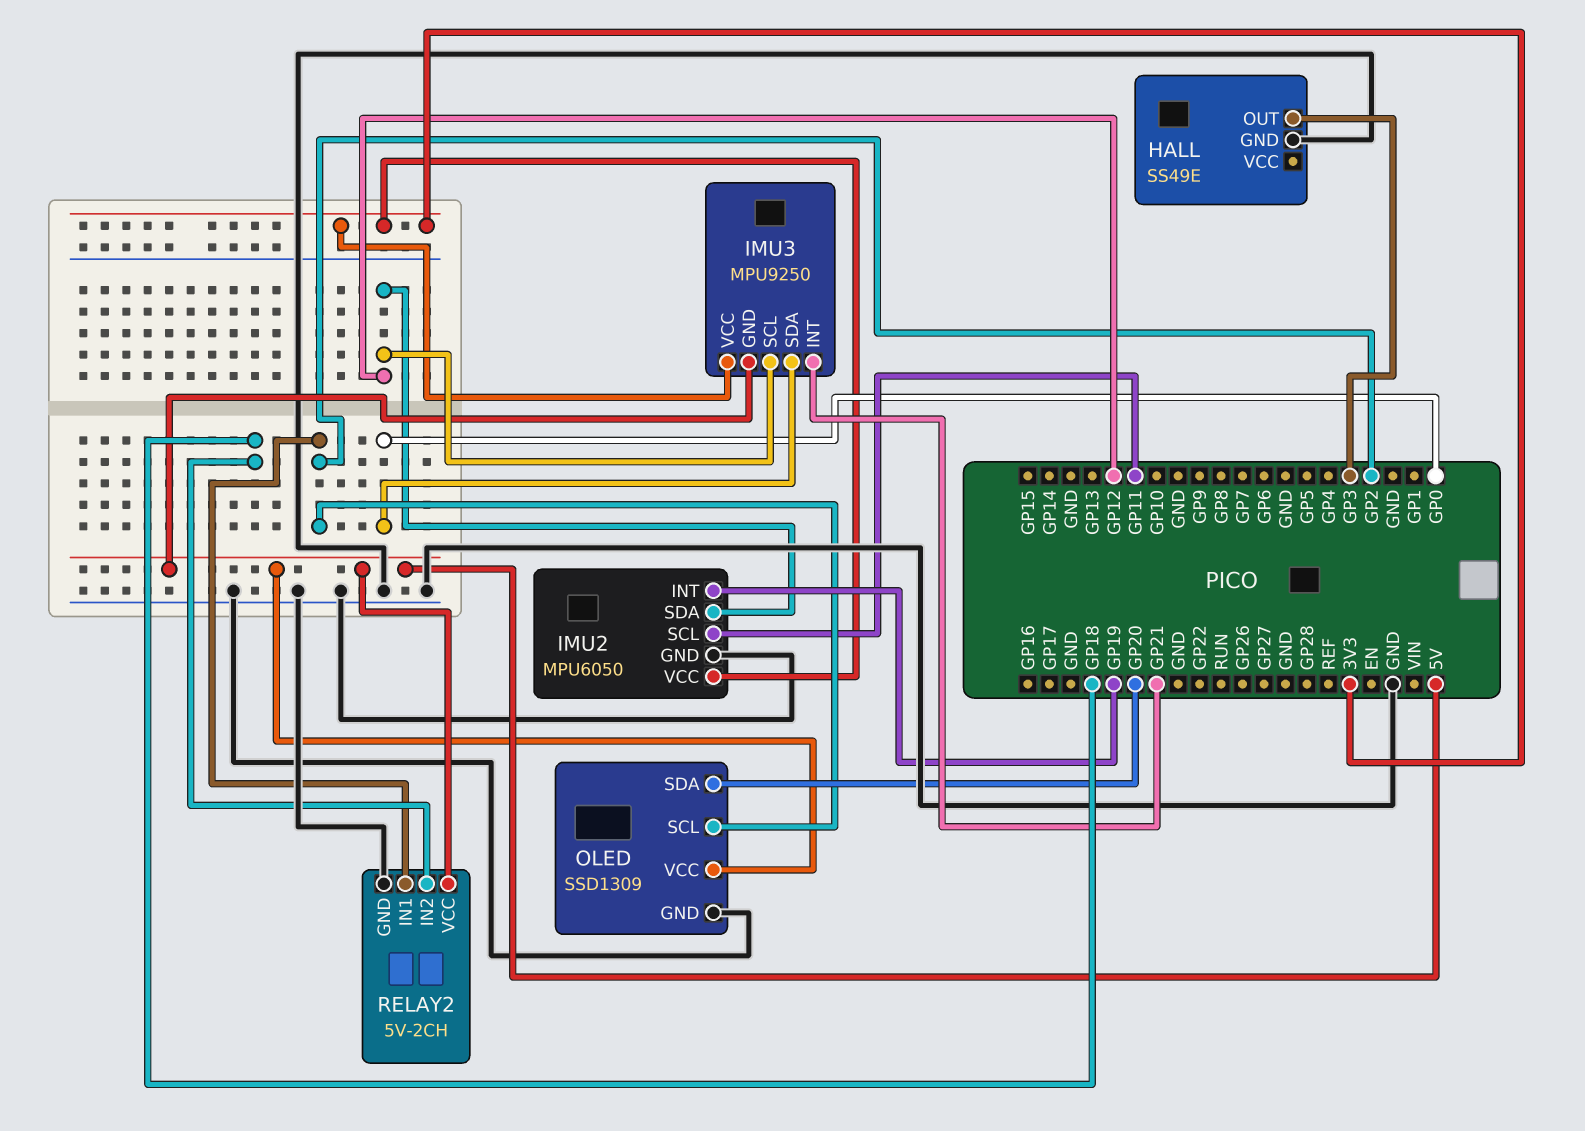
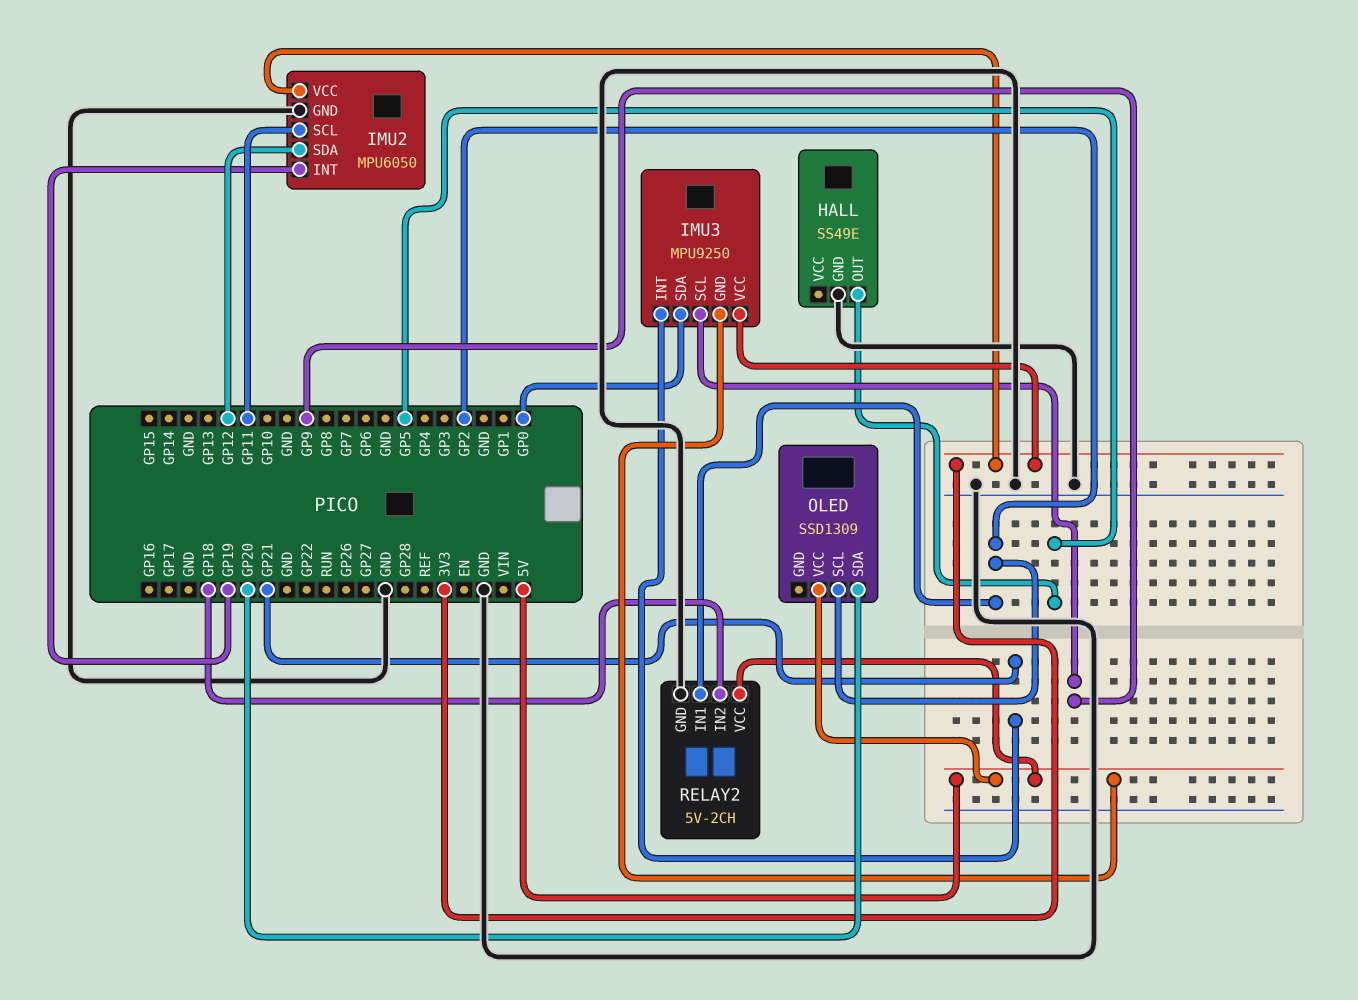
HALL pin OUT: GP3 -> GP5
IMU3 pin SCL: GP12 -> GP9
OLED pin GND: GND -> none

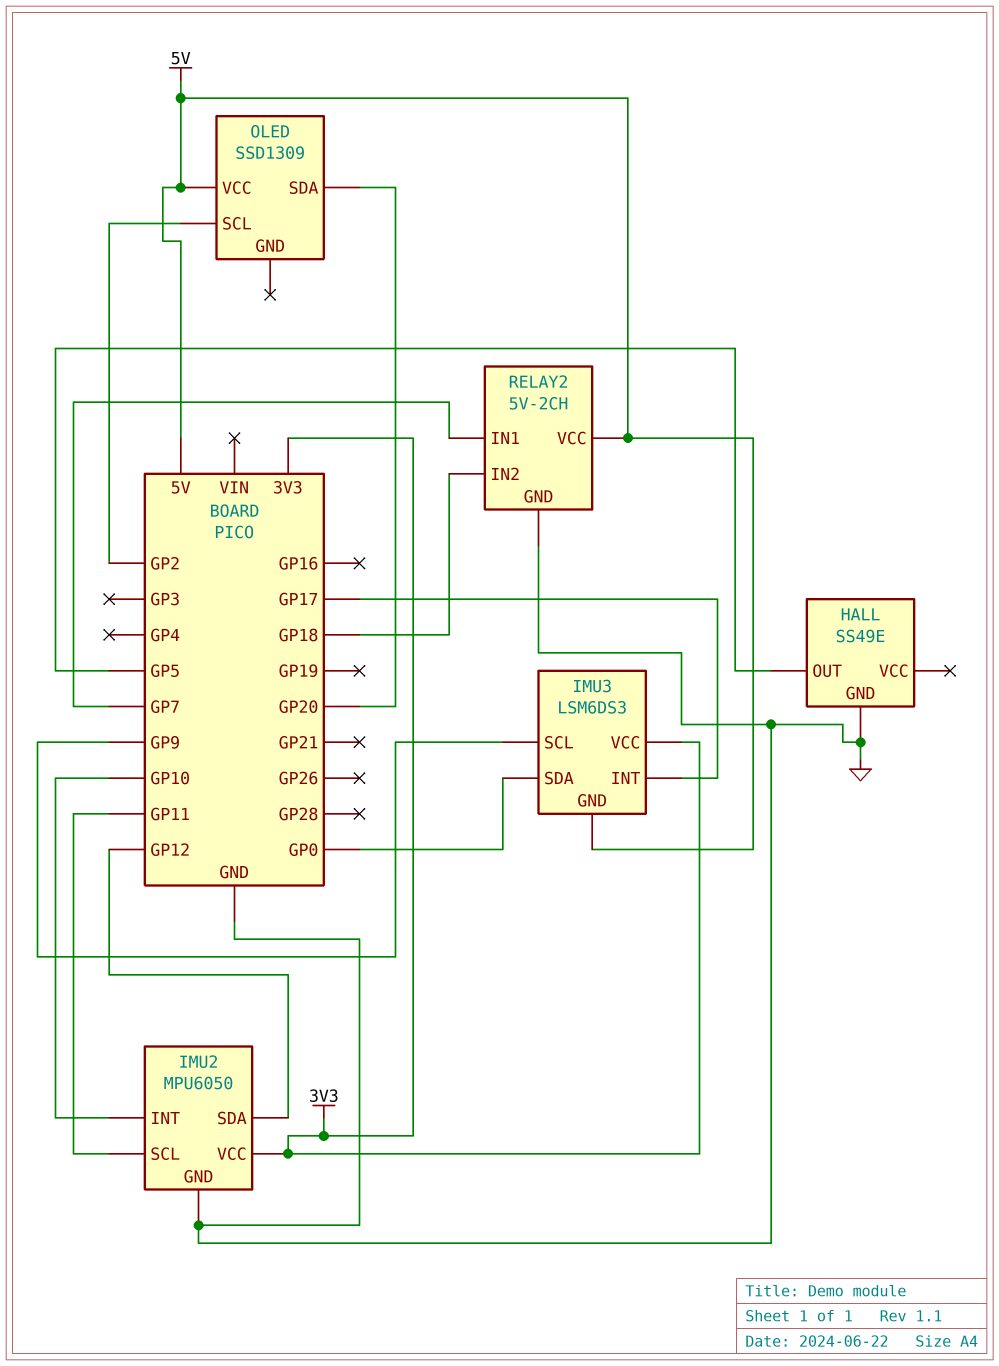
IMU2 pin INT: GP19 -> GP10
IMU3: MPU9250 -> LSM6DS3
IMU3 pin INT: GP21 -> GP17
RELAY2 pin IN1: GP2 -> GP7

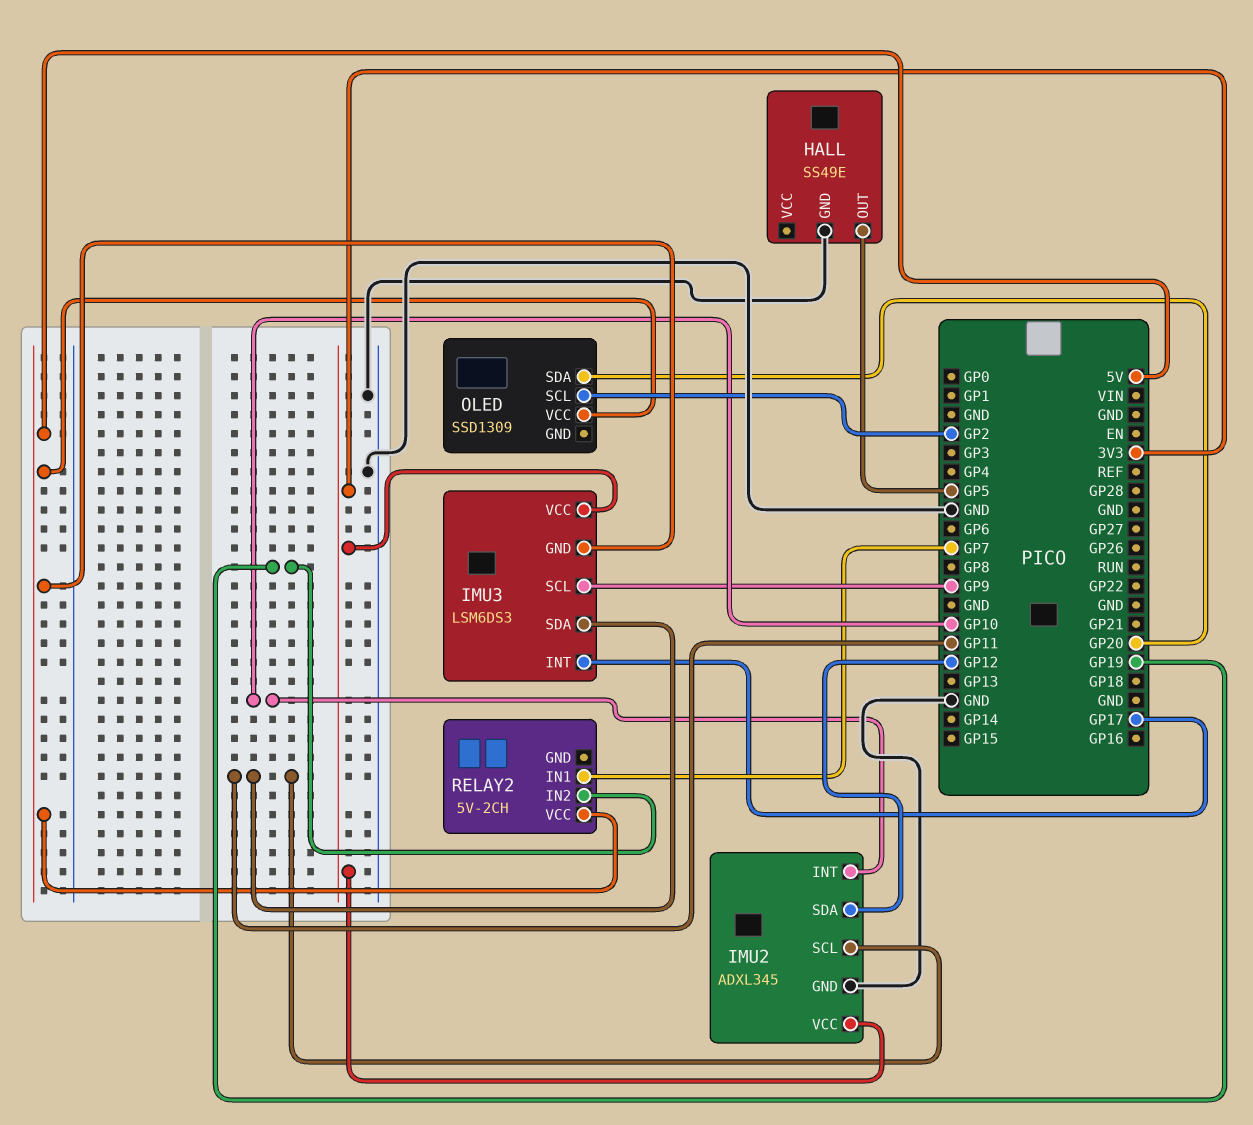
IMU2: MPU6050 -> ADXL345
IMU3 pin SDA: GP0 -> GP11
RELAY2 pin GND: GND -> none
RELAY2 pin IN2: GP18 -> GP19

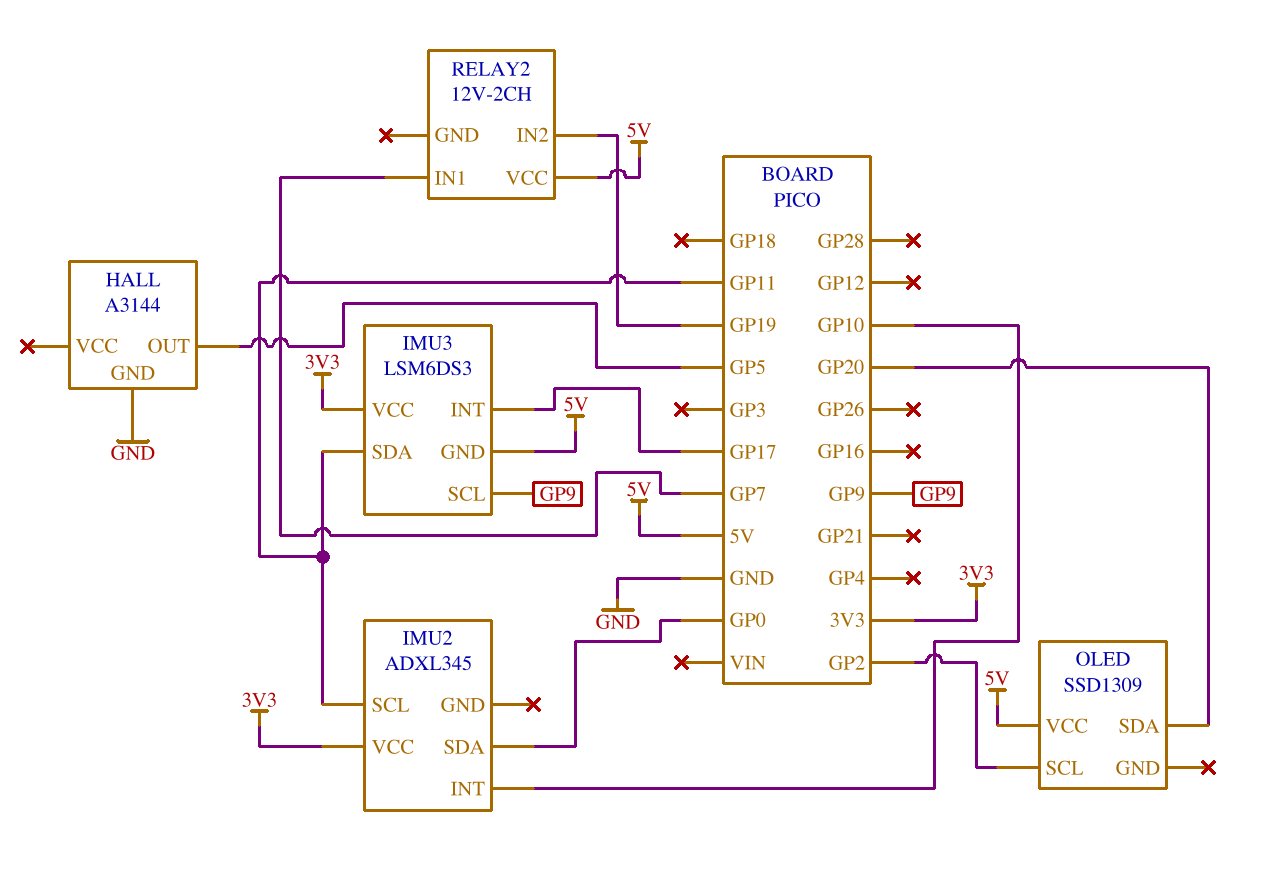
HALL: SS49E -> A3144
IMU2 pin GND: GND -> none
IMU2 pin SDA: GP12 -> GP0
RELAY2: 5V-2CH -> 12V-2CH

